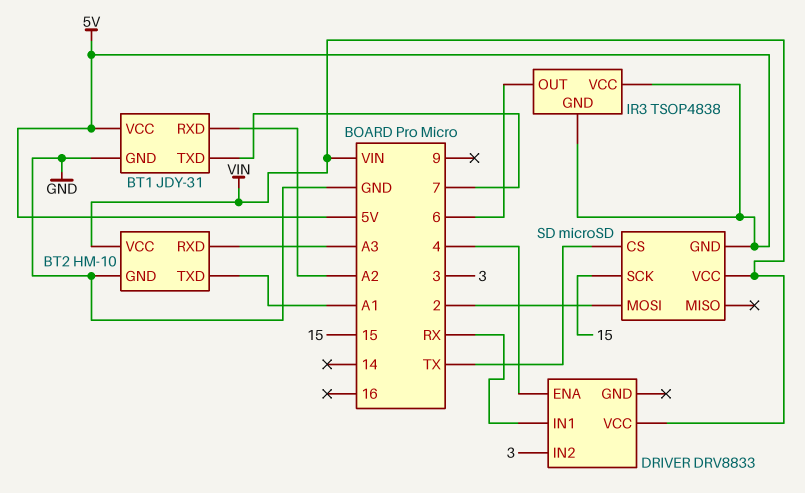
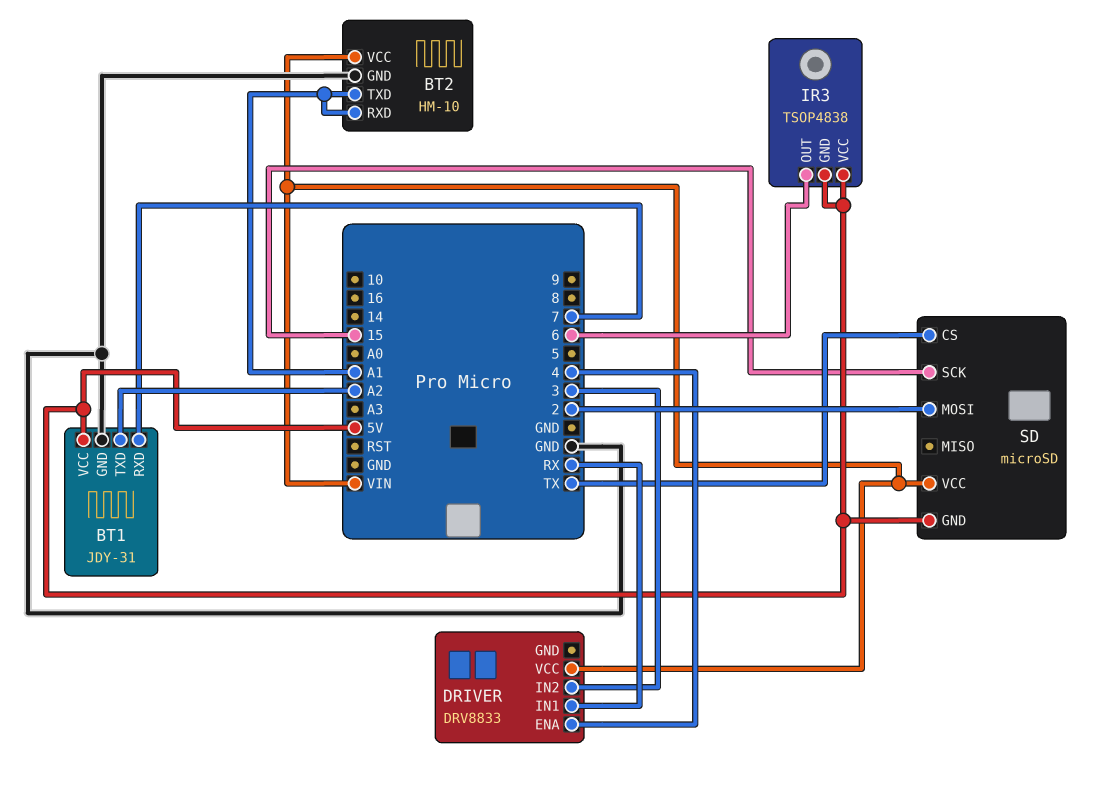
BT1 pin RXD: A2 -> 7
BT1 pin TXD: 7 -> A2
BT2 pin RXD: A3 -> A1

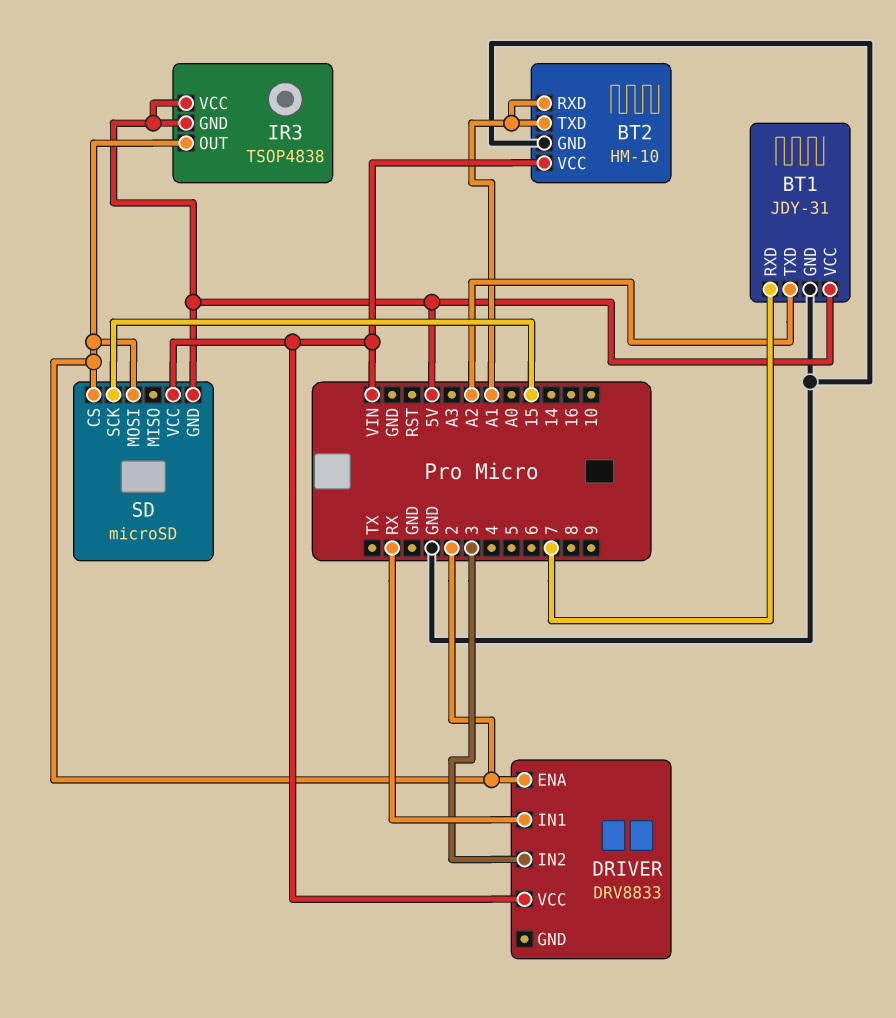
DRIVER pin ENA: 4 -> 2
IR3 pin OUT: 6 -> 2
SD pin CS: TX -> 2

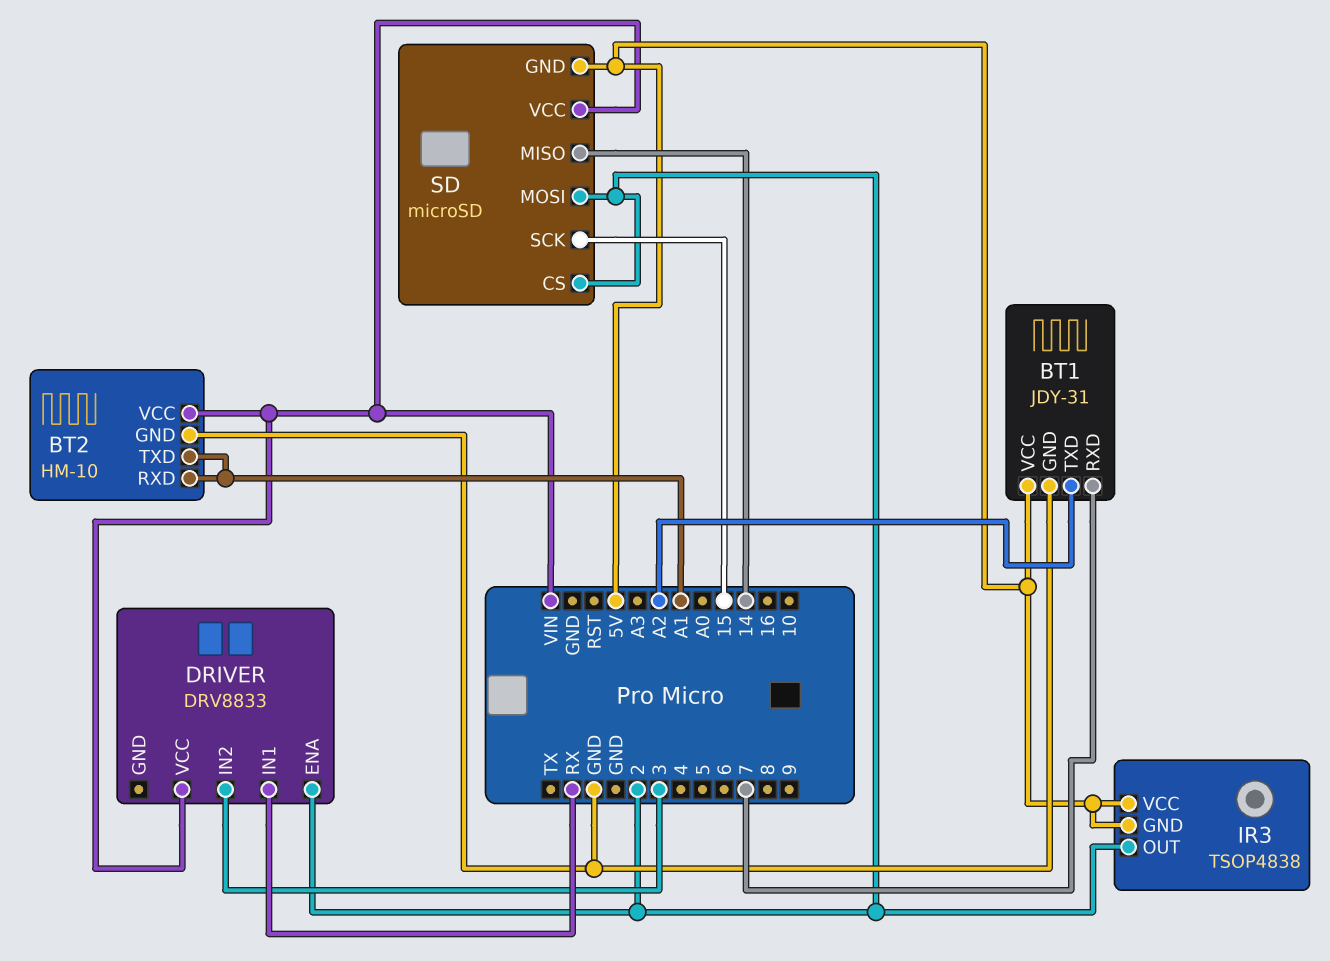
SD pin MISO: none -> 14

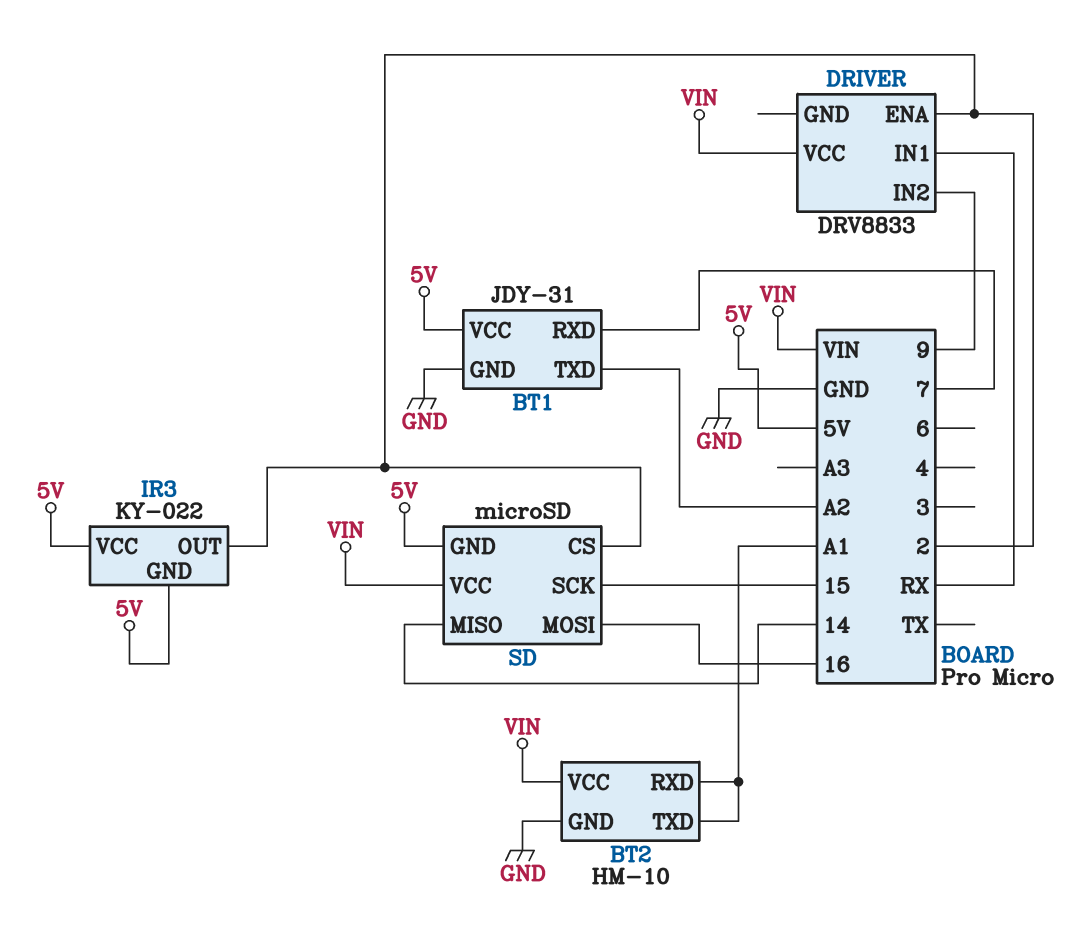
DRIVER pin IN2: 3 -> 9
IR3: TSOP4838 -> KY-022
SD pin MOSI: 2 -> 16

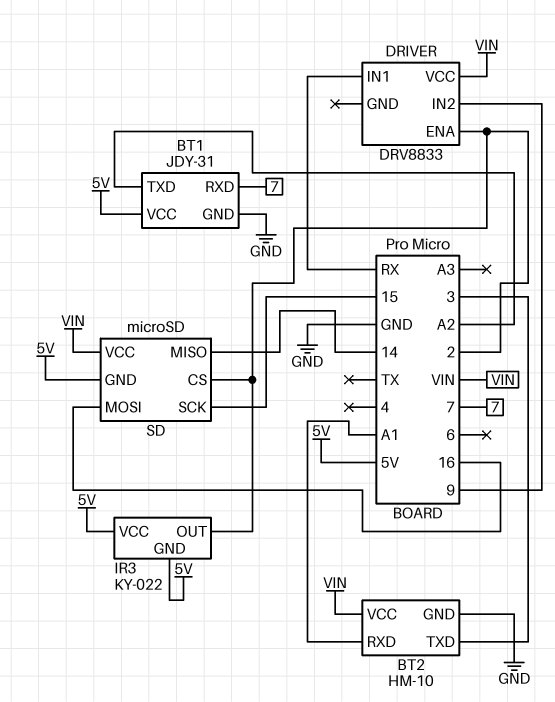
BT2 pin TXD: A1 -> 3

